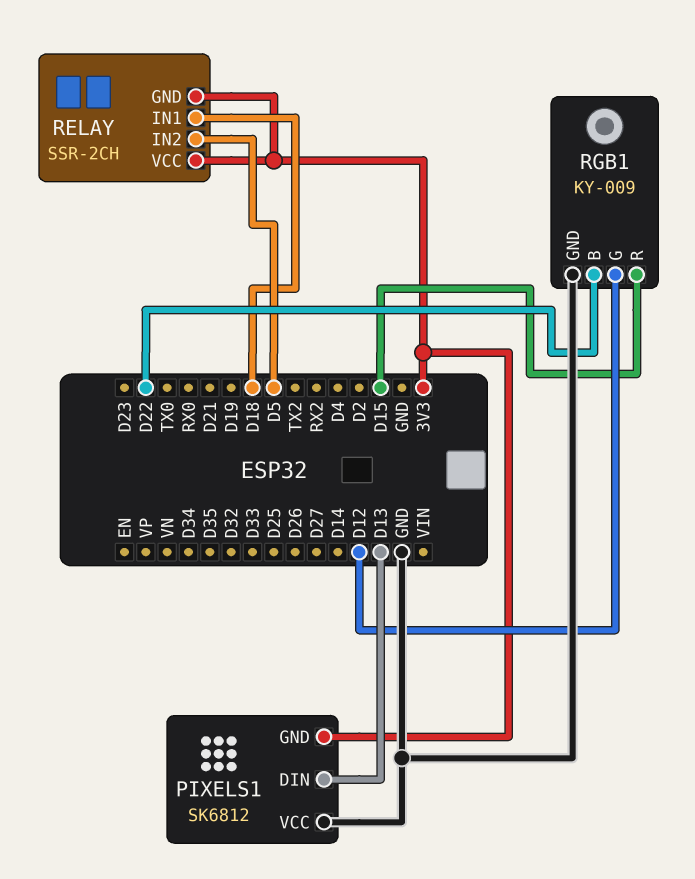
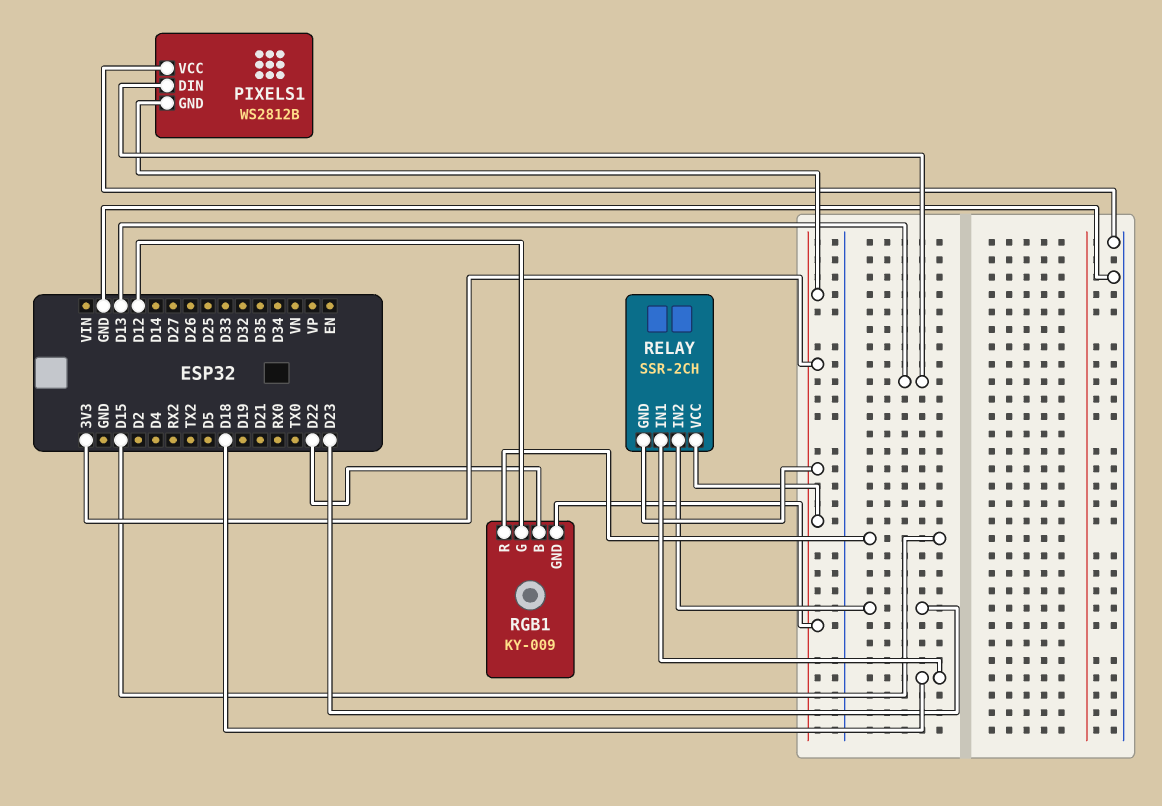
PIXELS1: SK6812 -> WS2812B
RELAY pin IN2: D5 -> D23
RGB1 pin GND: GND -> 3V3

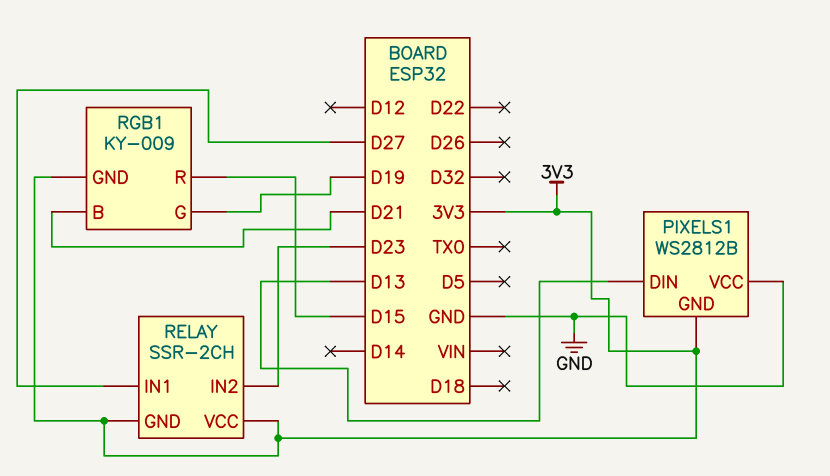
RELAY pin IN1: D18 -> D27
RGB1 pin B: D22 -> D21
RGB1 pin G: D12 -> D19

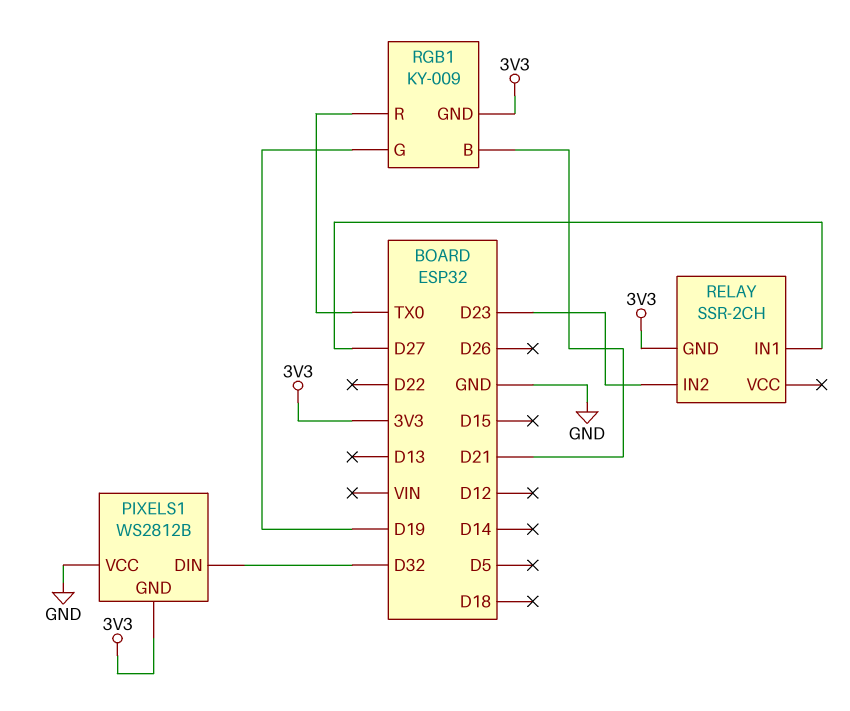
PIXELS1 pin DIN: D13 -> D32
RELAY pin VCC: 3V3 -> none
RGB1 pin R: D15 -> TX0

